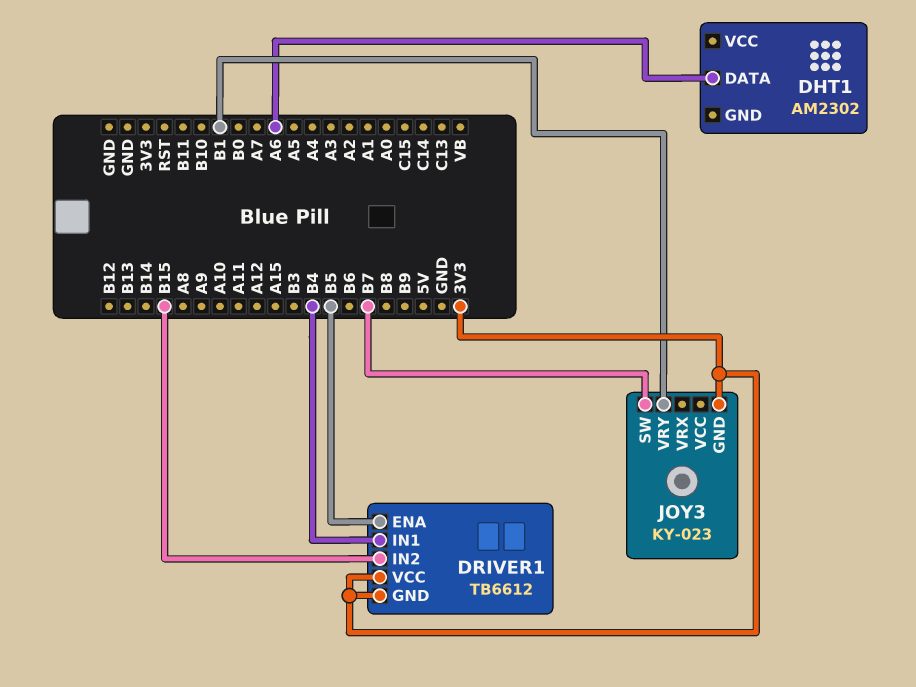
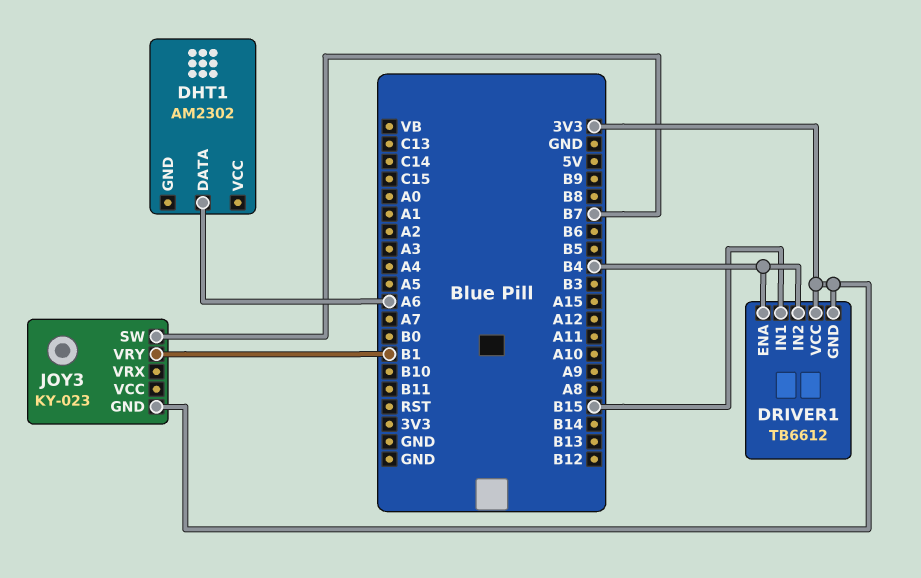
DRIVER1 pin ENA: B5 -> B4
DRIVER1 pin IN1: B4 -> B15
DRIVER1 pin IN2: B15 -> B4

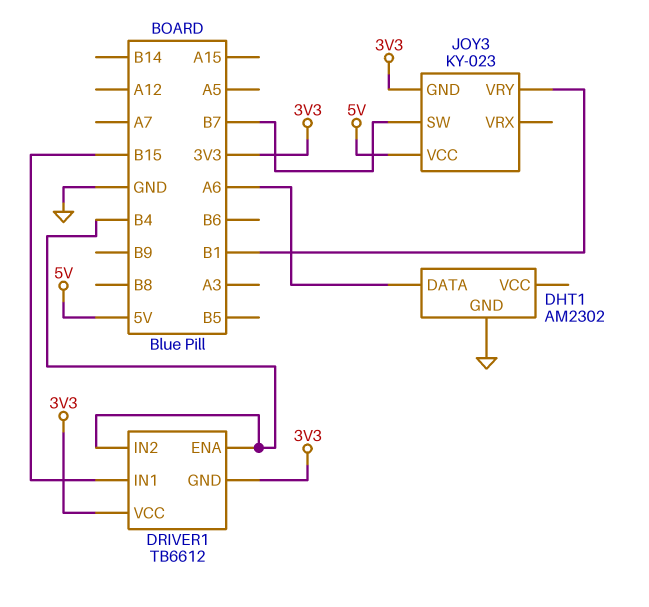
DHT1 pin GND: none -> GND
JOY3 pin VCC: none -> 5V

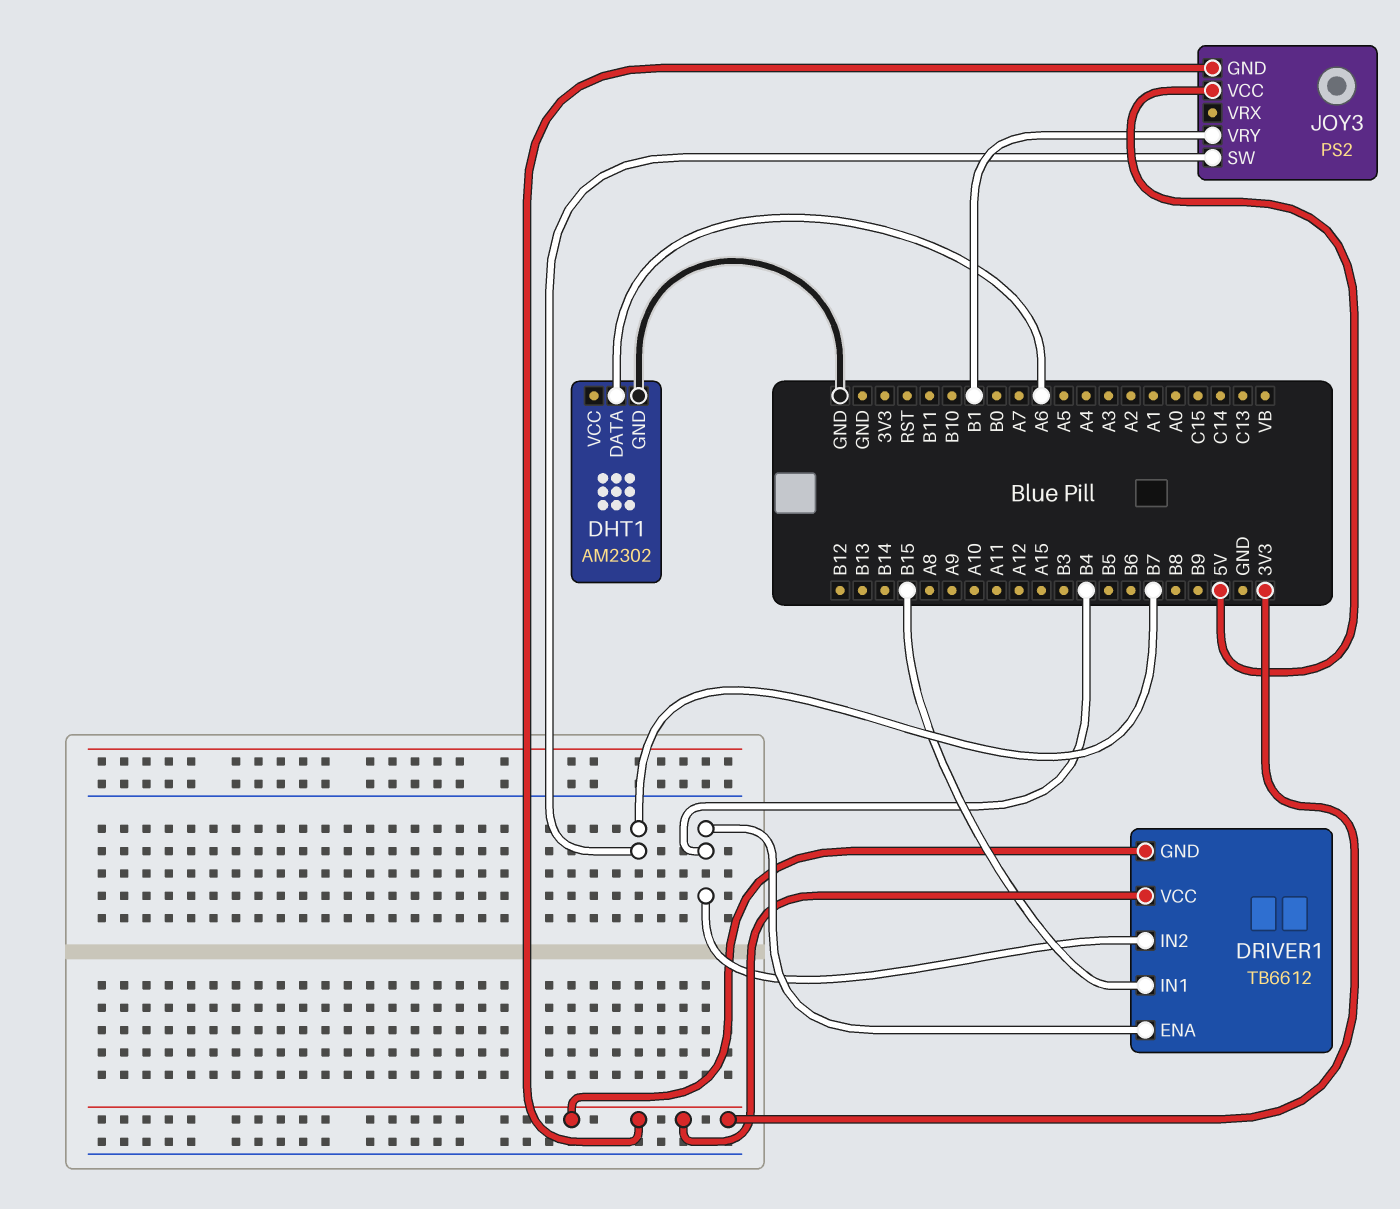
JOY3: KY-023 -> PS2

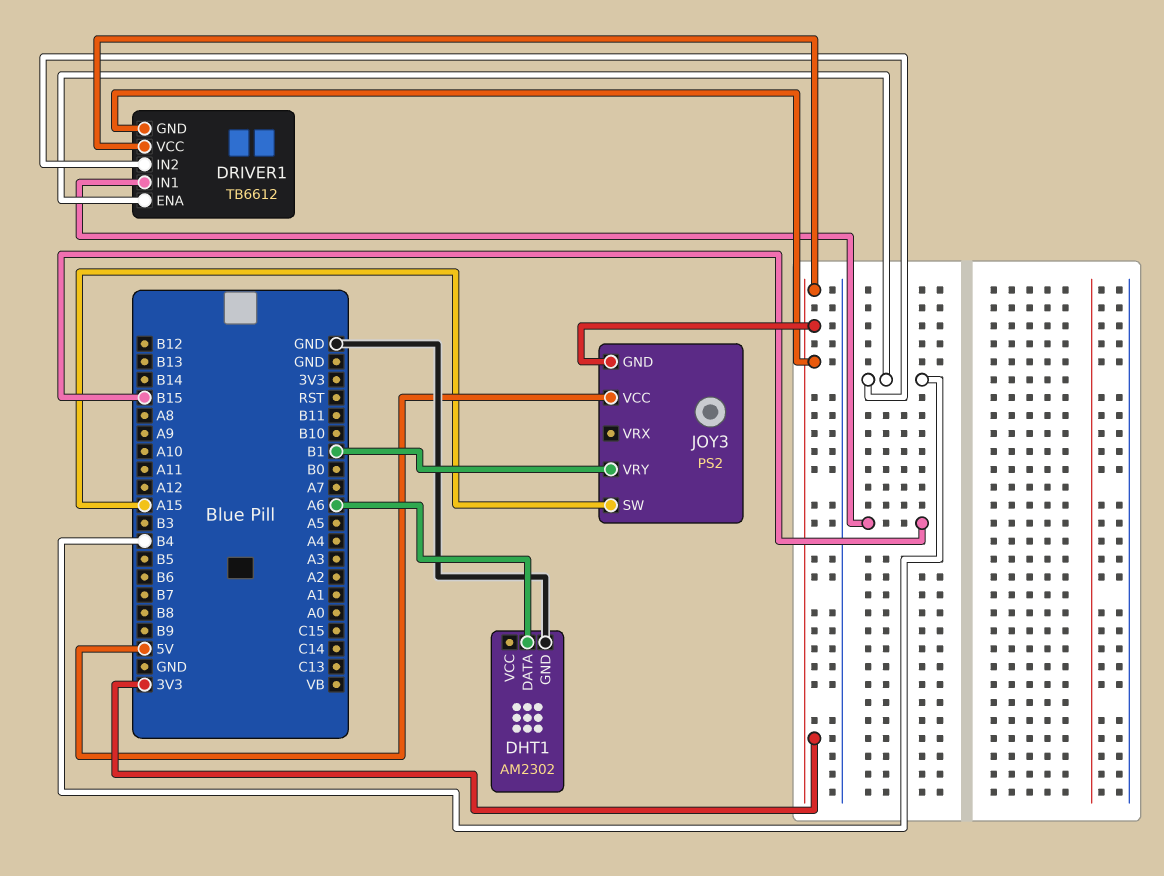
JOY3 pin SW: B7 -> A15

